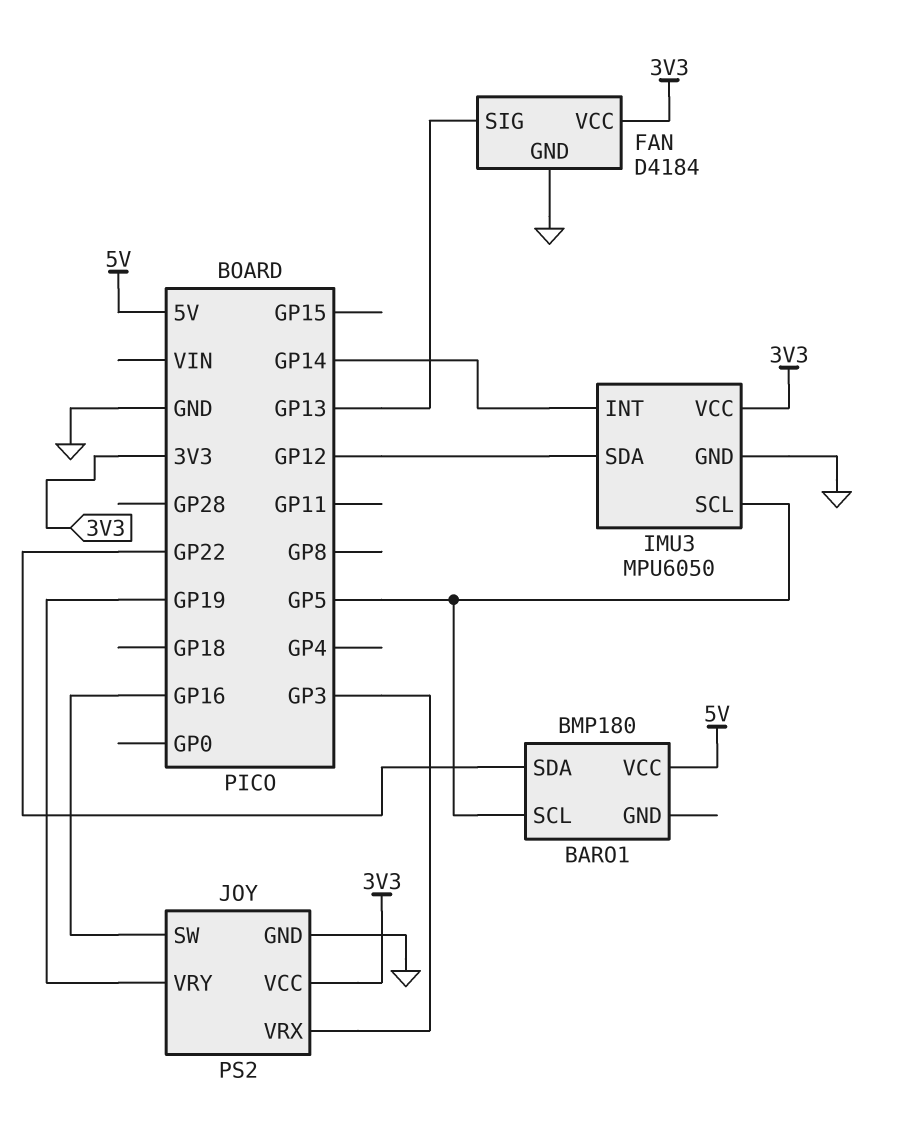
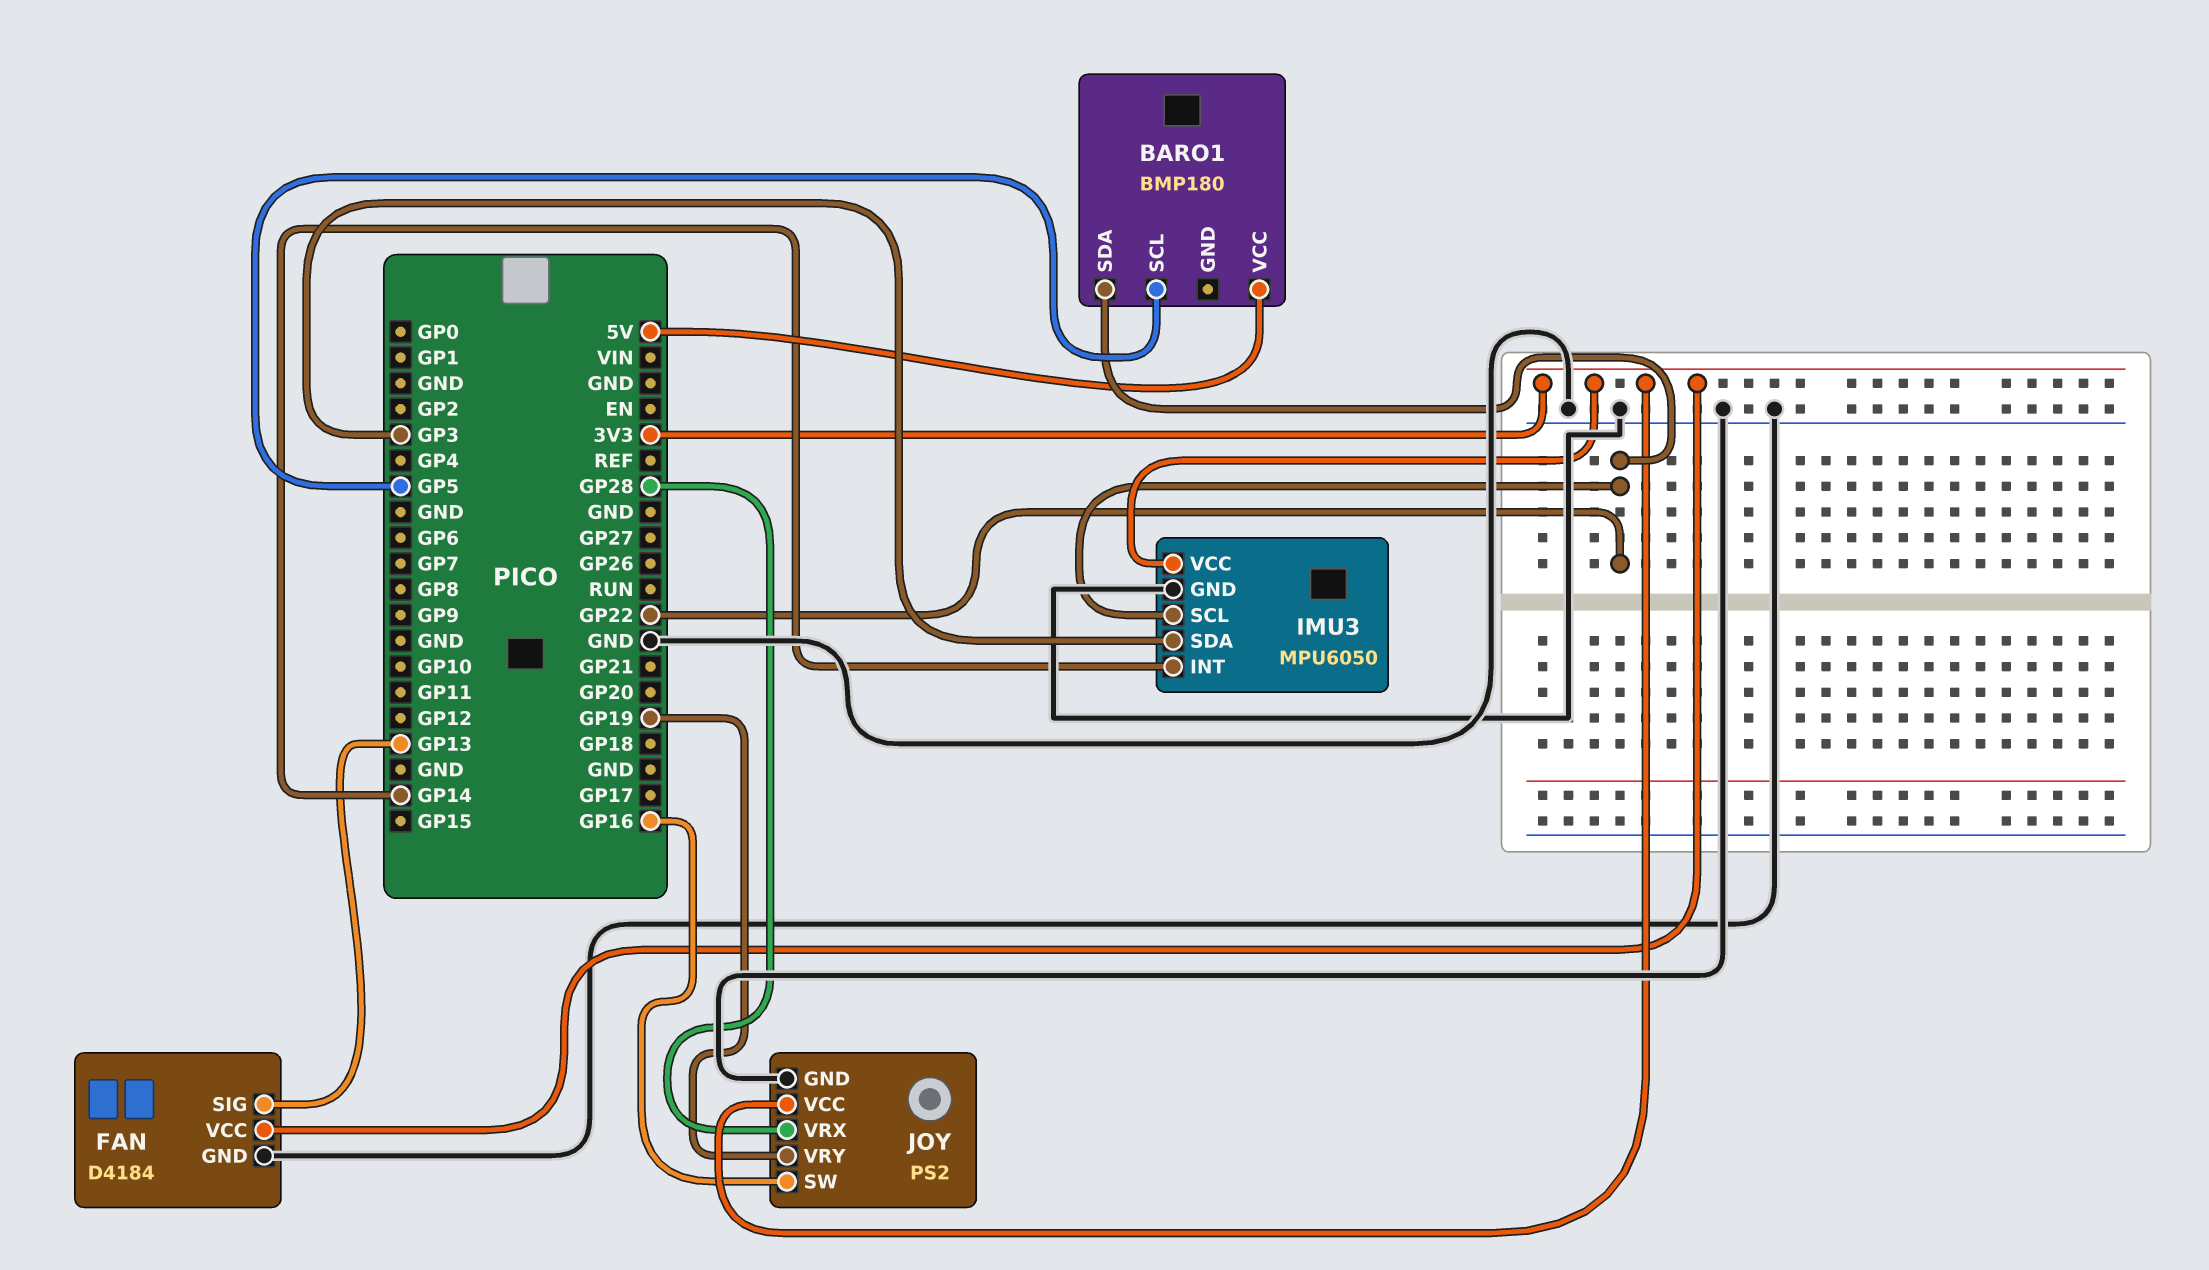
IMU3 pin SCL: GP5 -> GP22
IMU3 pin SDA: GP12 -> GP3
JOY pin VRX: GP3 -> GP28

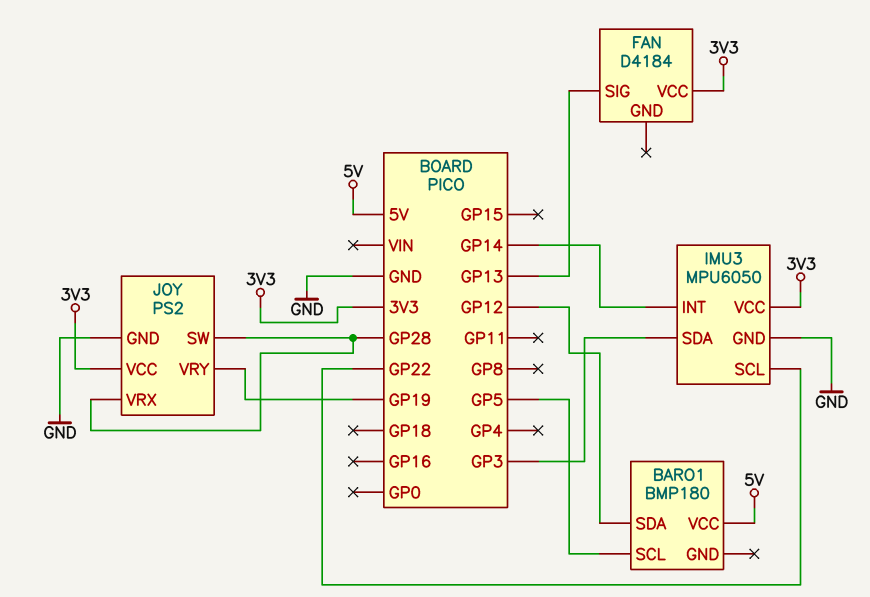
BARO1 pin SDA: GP22 -> GP12
FAN pin GND: GND -> none
JOY pin SW: GP16 -> GP28

